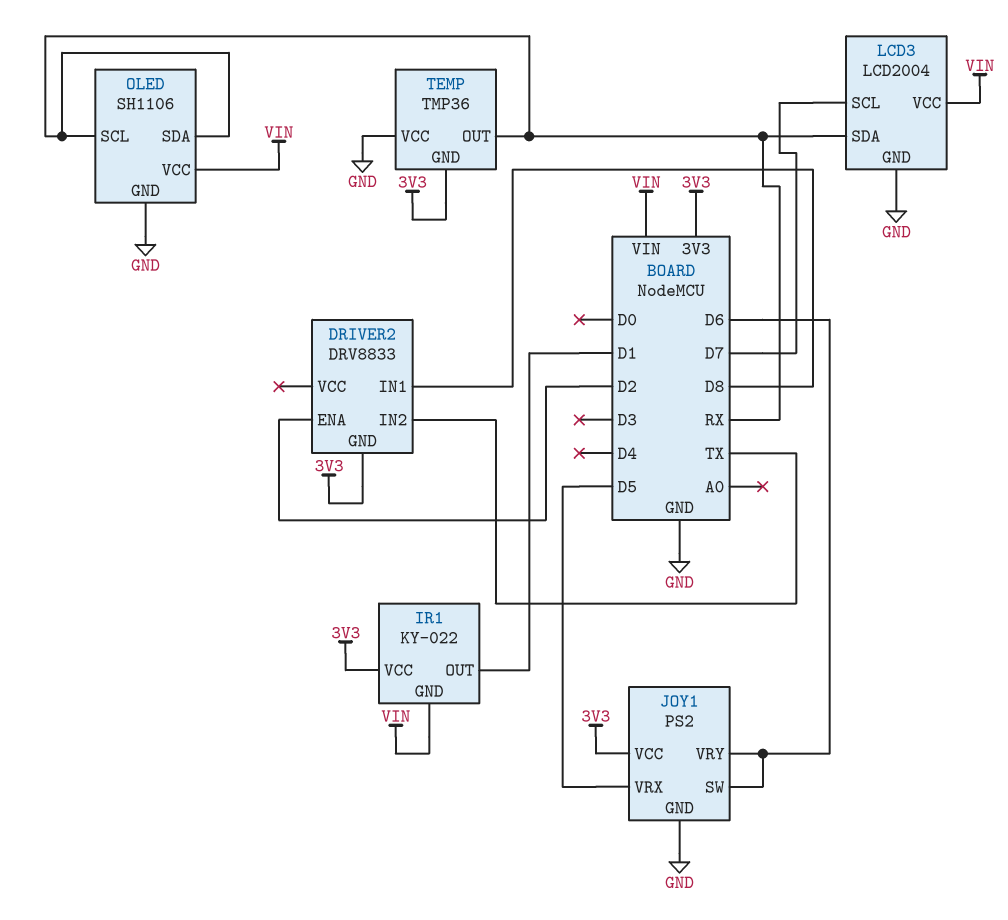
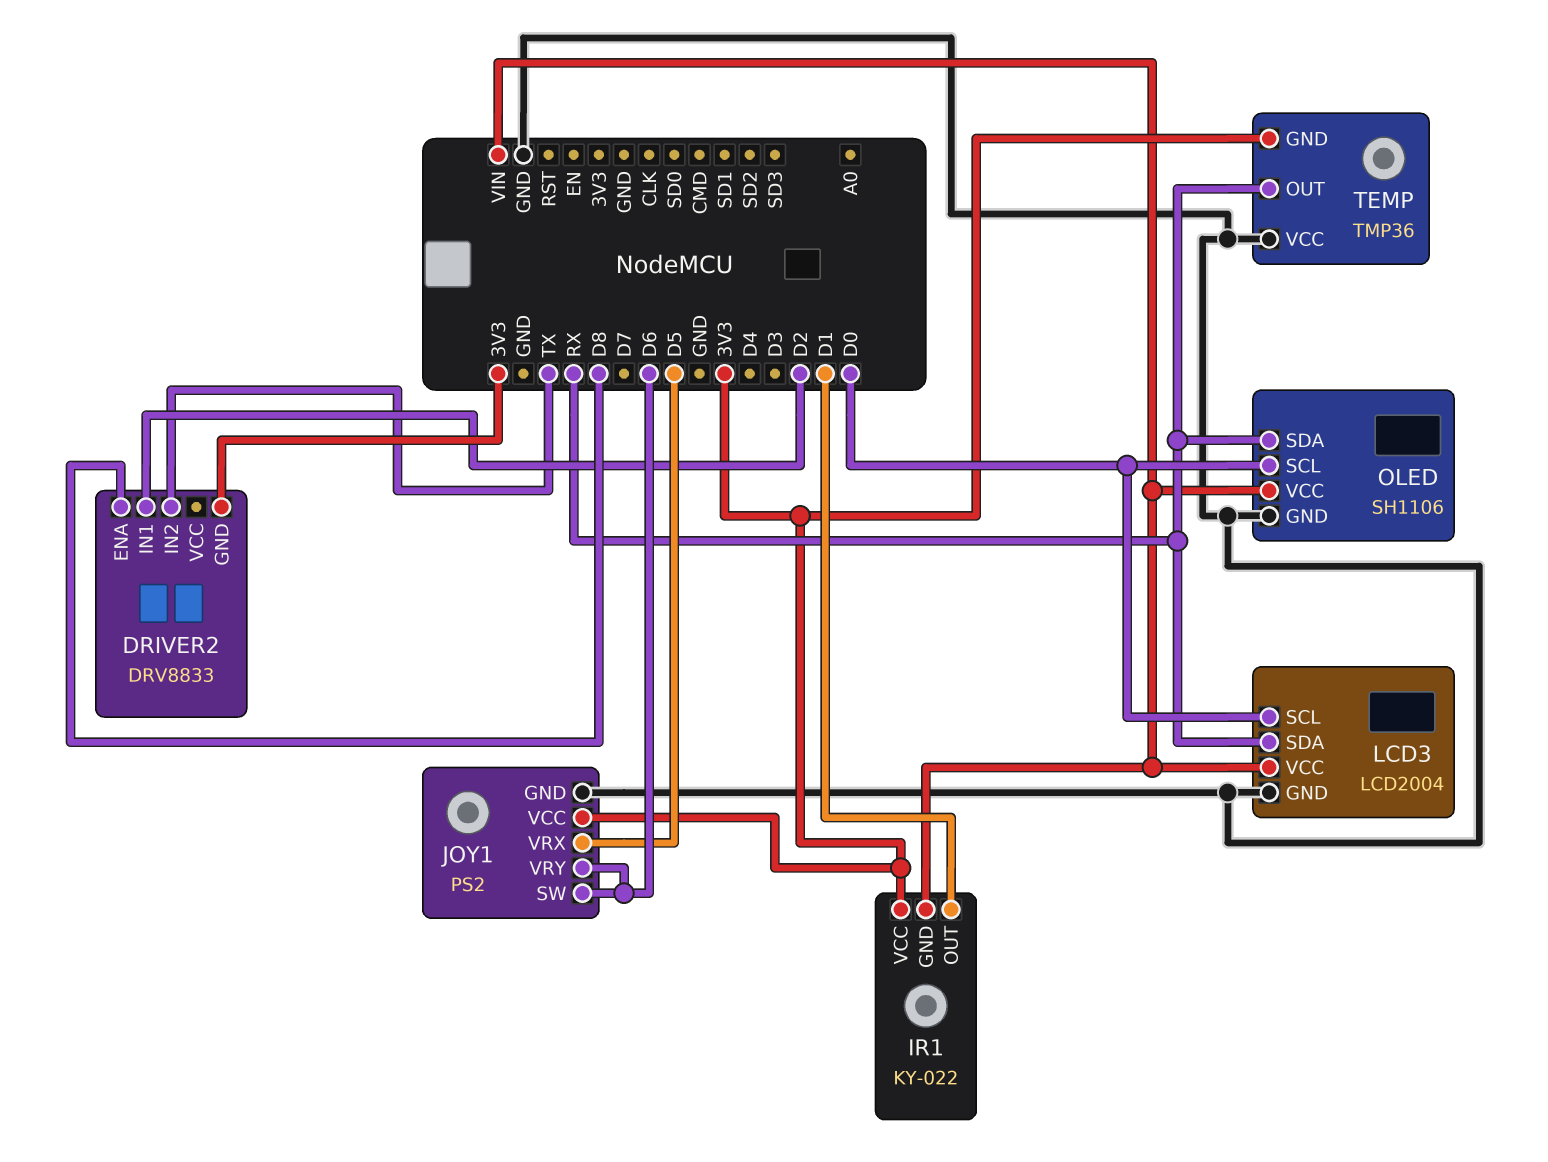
DRIVER2 pin ENA: D2 -> D8
DRIVER2 pin IN1: D8 -> D2
LCD3 pin SCL: D7 -> D0
OLED pin SCL: RX -> D0

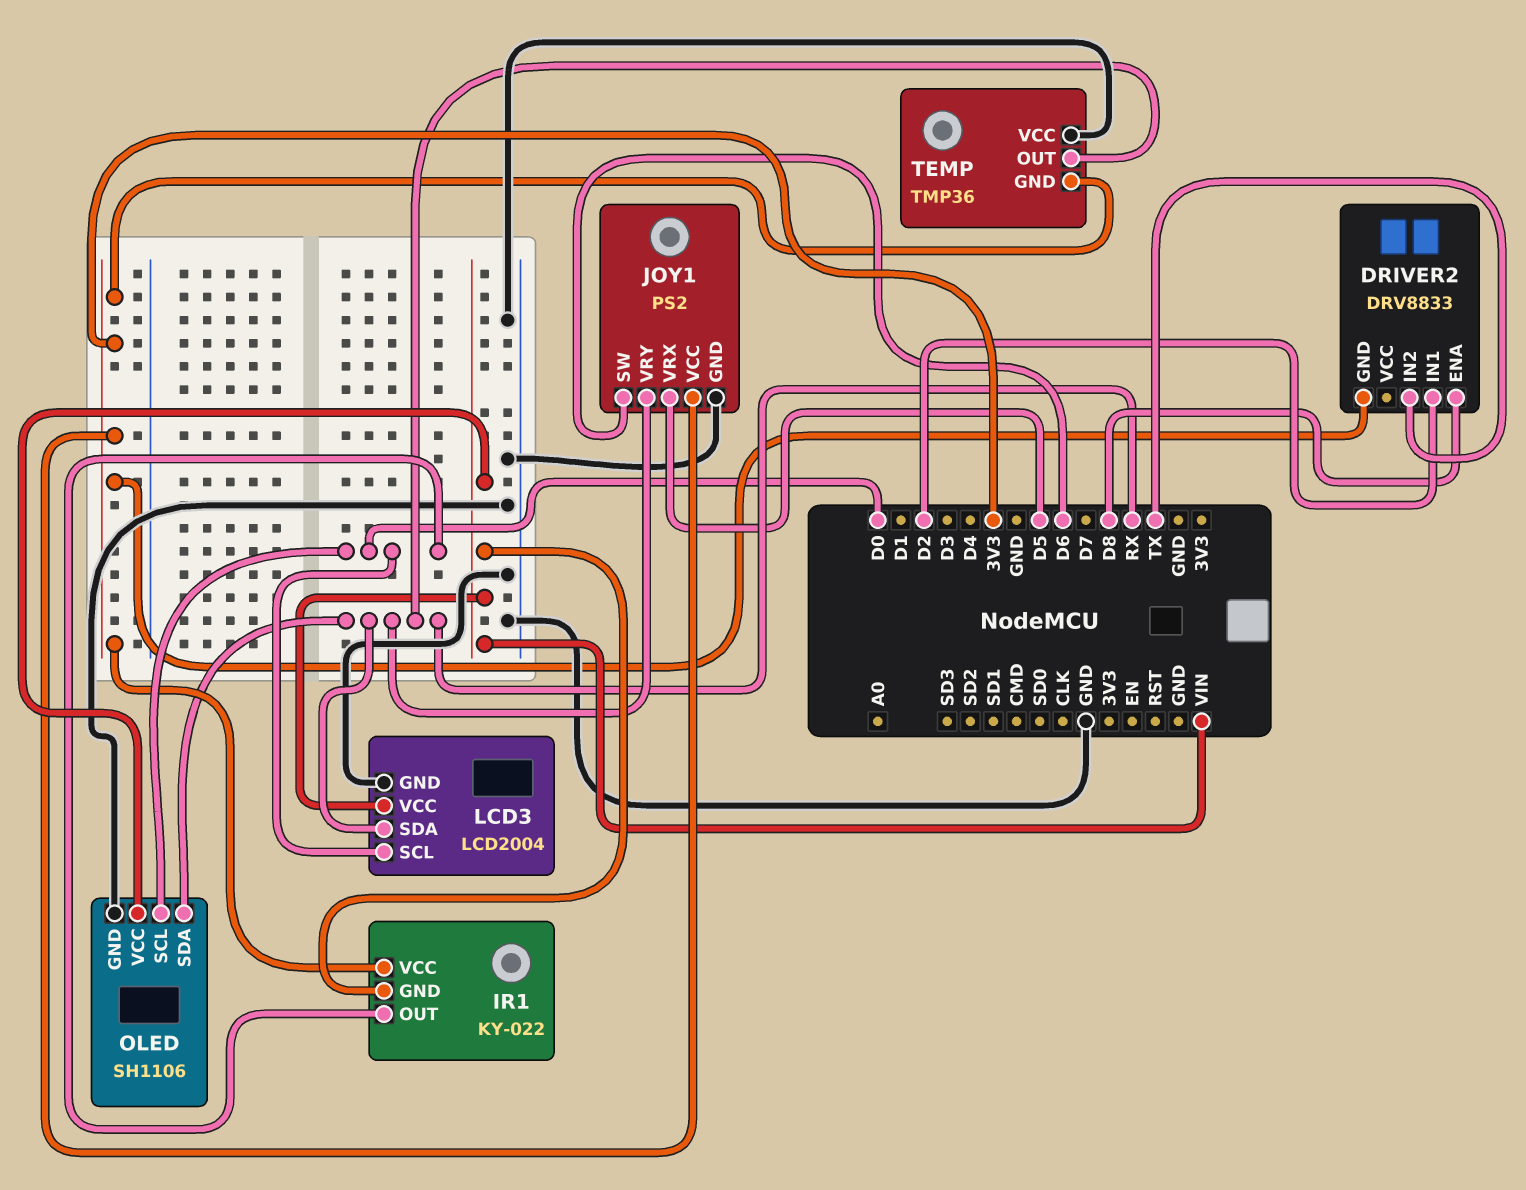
IR1 pin OUT: D1 -> D0
JOY1 pin VRY: D6 -> RX

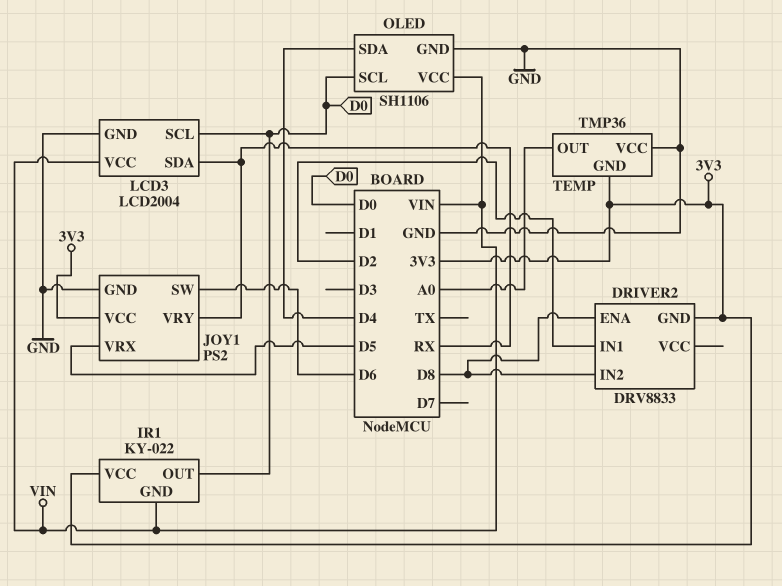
DRIVER2 pin IN2: TX -> D8
OLED pin SDA: RX -> D4
TEMP pin OUT: RX -> A0

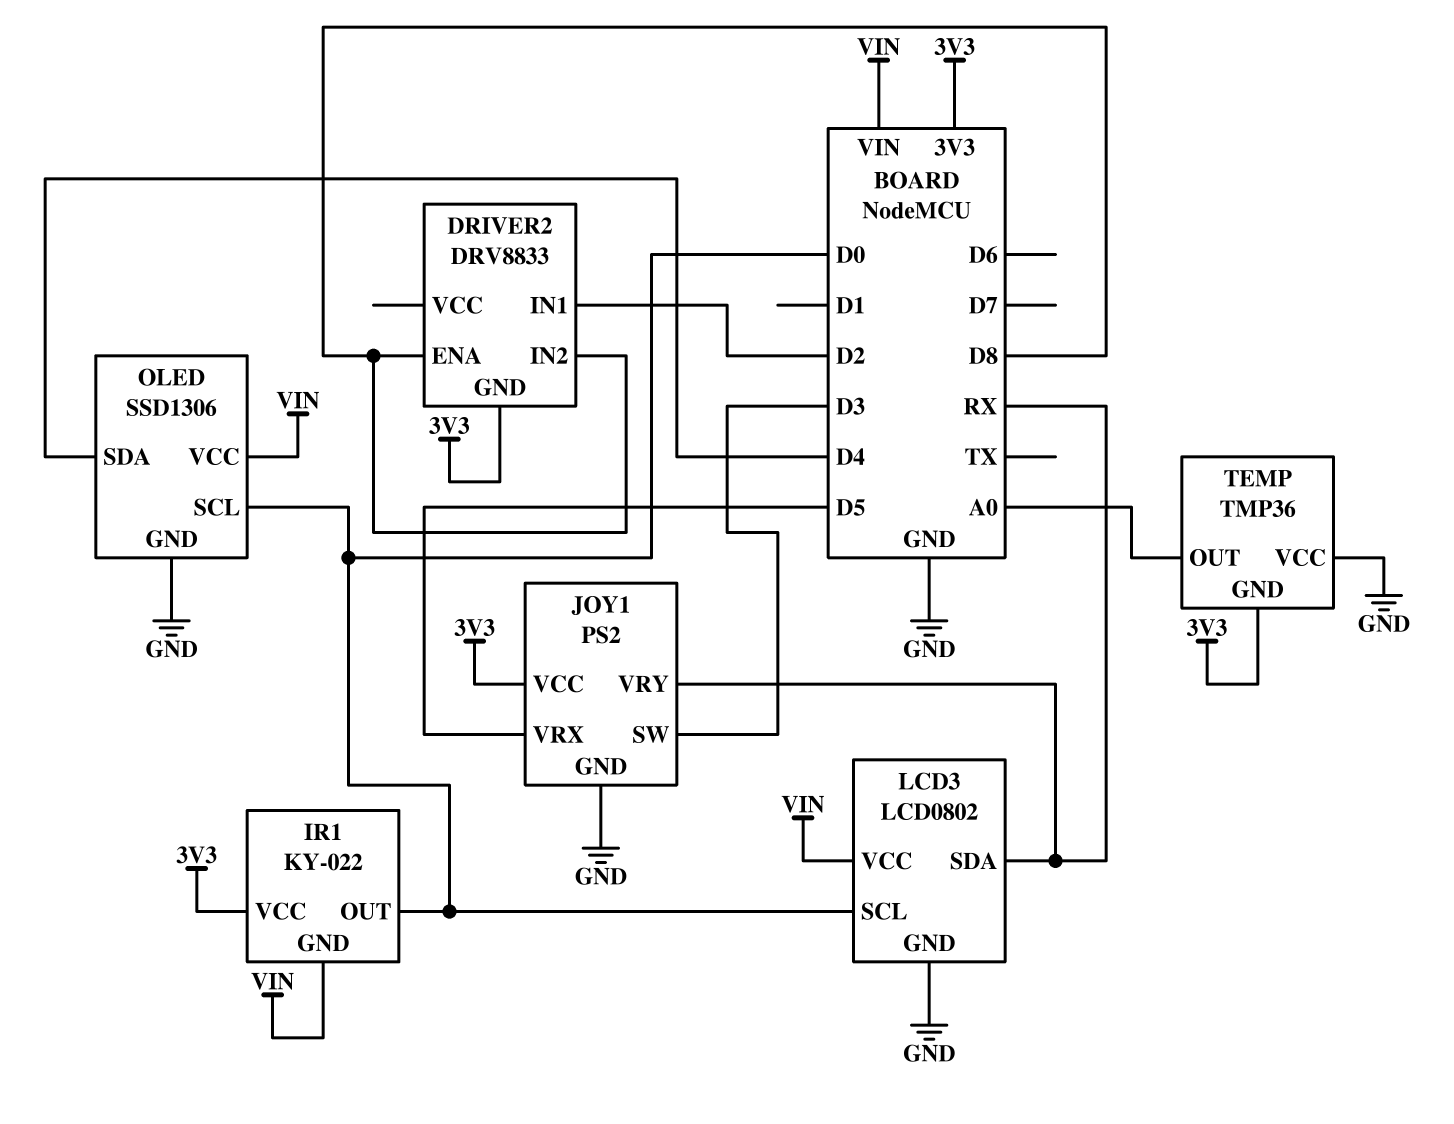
JOY1 pin SW: D6 -> D3
LCD3: LCD2004 -> LCD0802
OLED: SH1106 -> SSD1306

